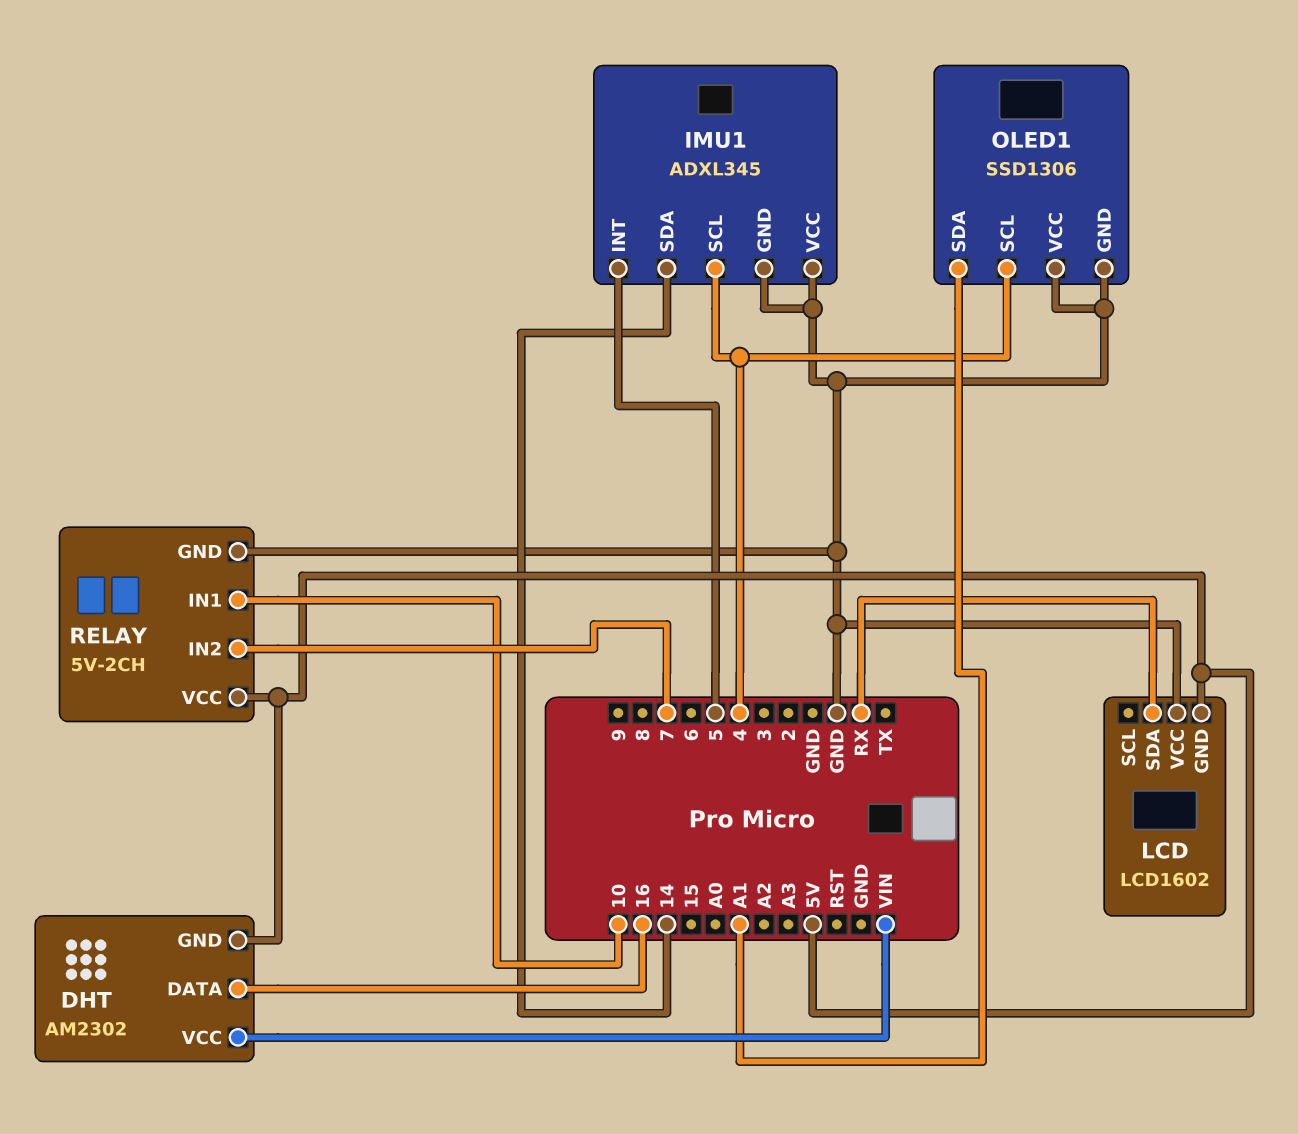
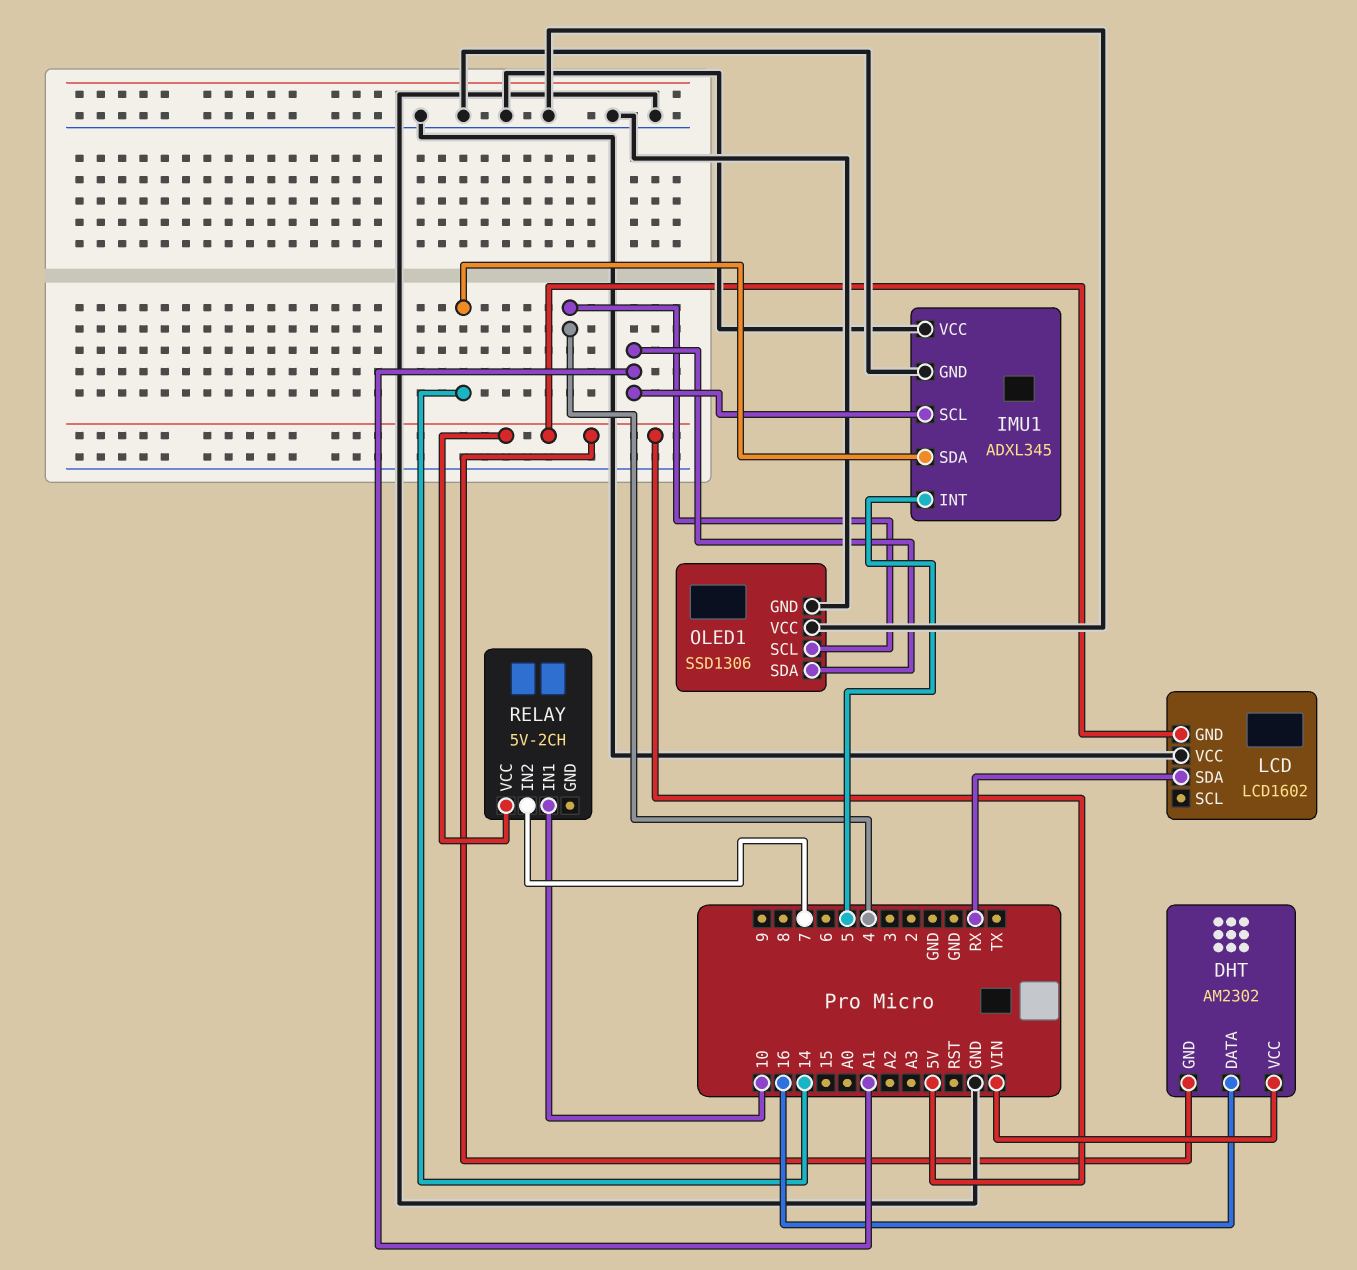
IMU1 pin SCL: 4 -> A1
RELAY pin GND: GND -> none

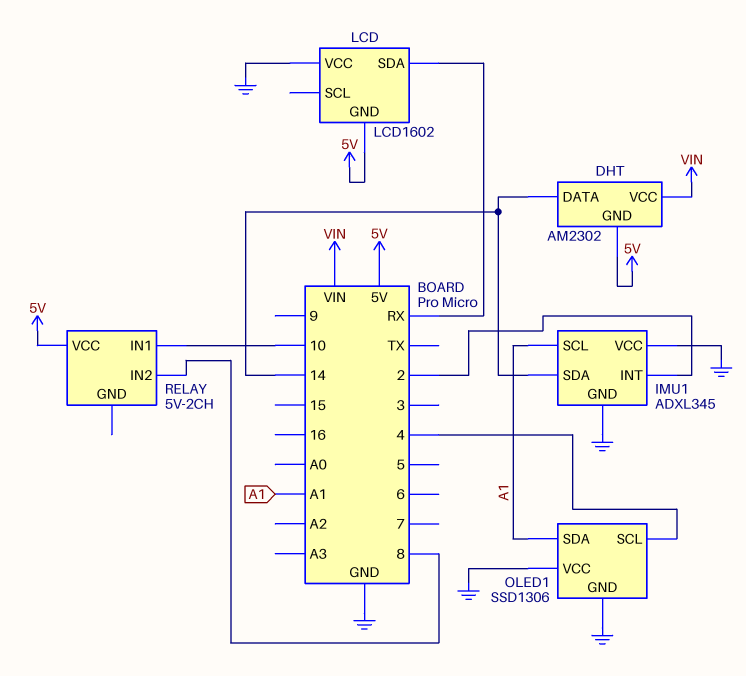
DHT pin DATA: 16 -> 14
IMU1 pin INT: 5 -> 2
RELAY pin IN2: 7 -> 8

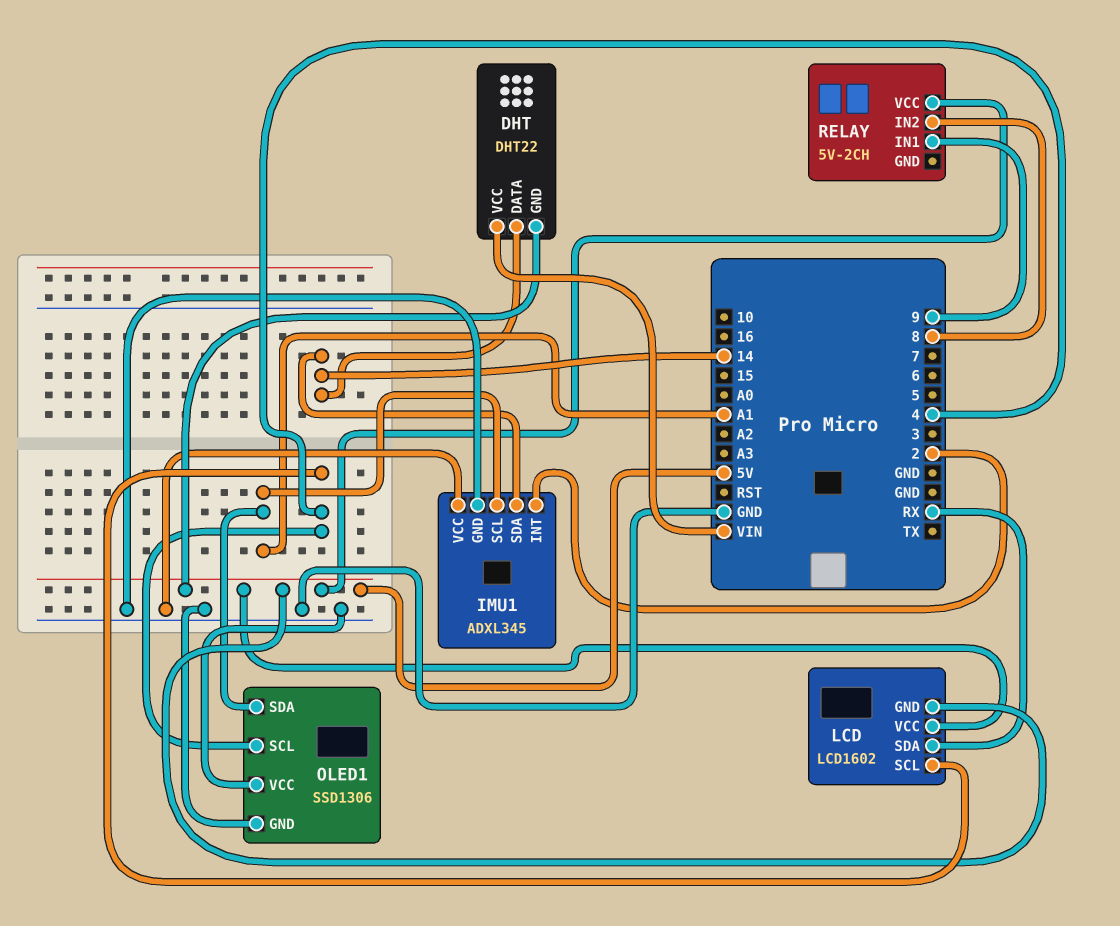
DHT: AM2302 -> DHT22
LCD pin SCL: none -> 4
LCD pin VCC: GND -> 5V
RELAY pin IN1: 10 -> 9

